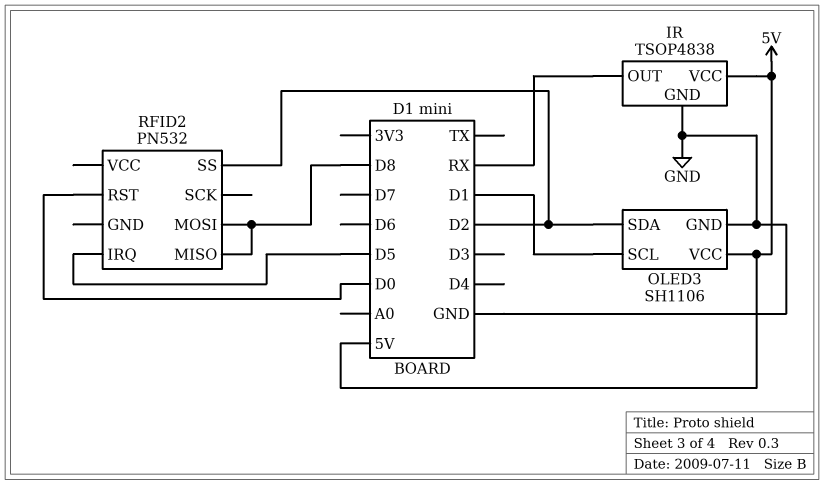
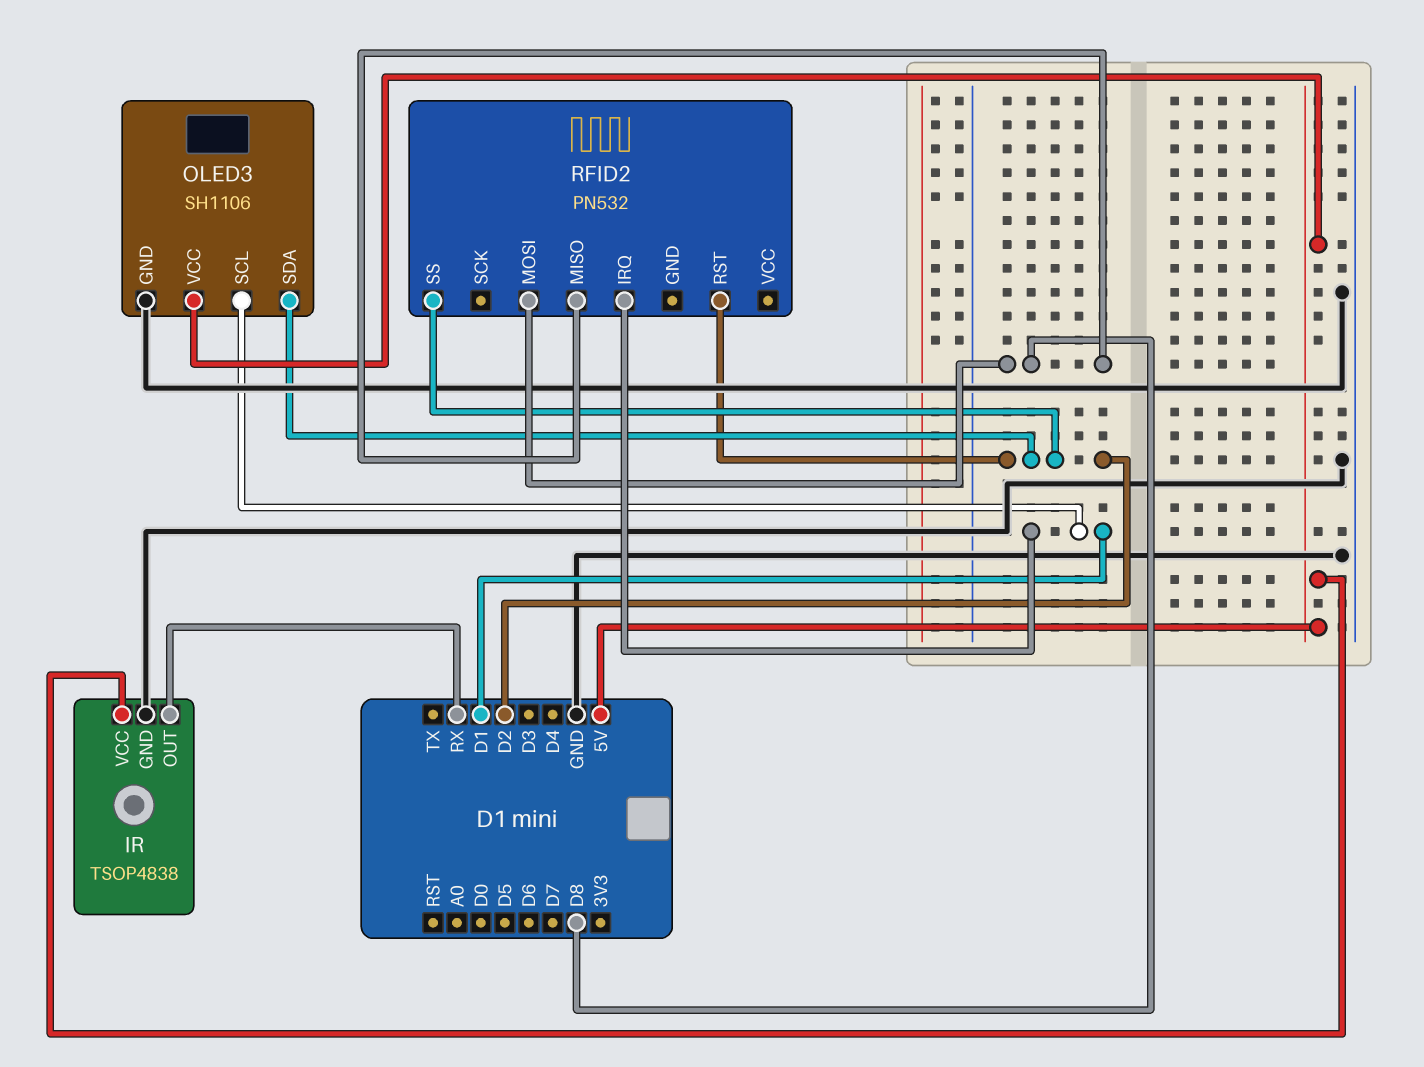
RFID2 pin IRQ: D5 -> D1
RFID2 pin RST: D0 -> D2

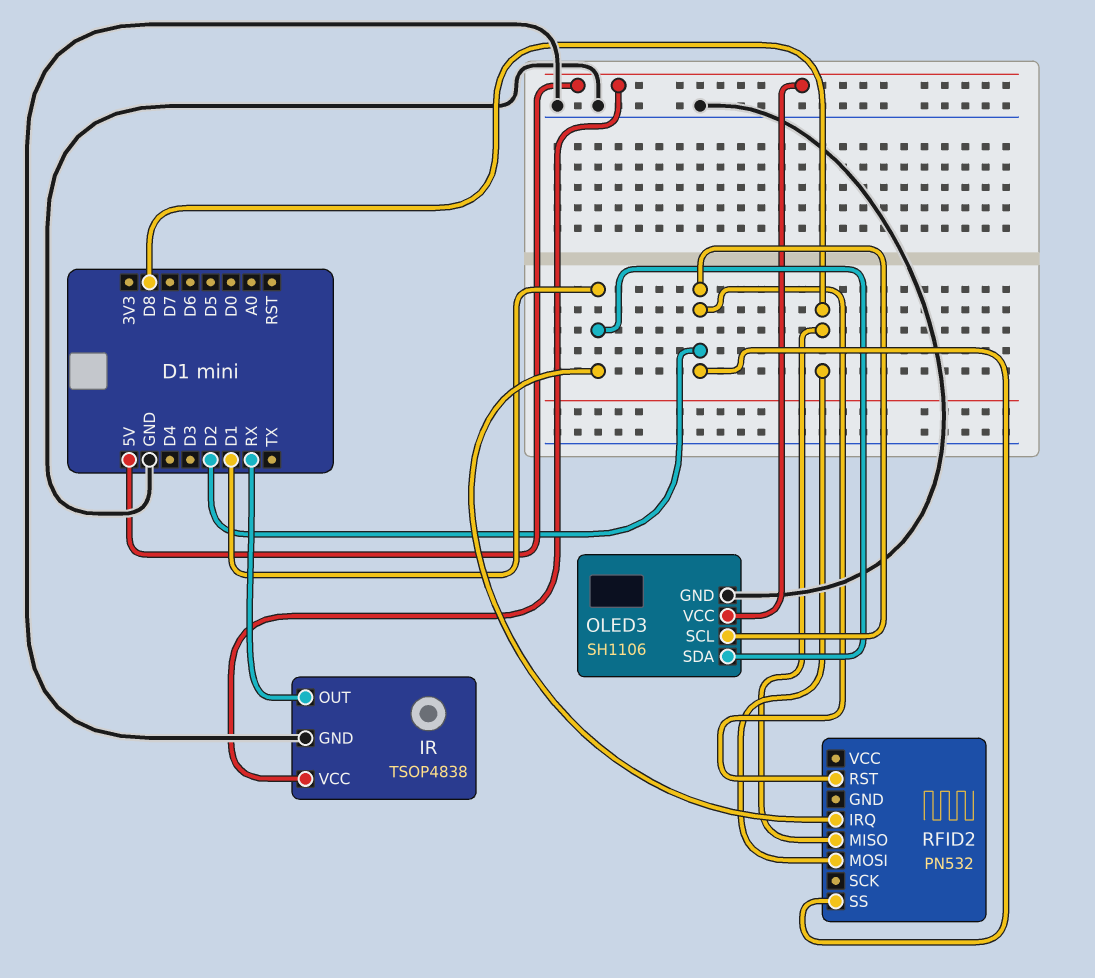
OLED3 pin SCL: D1 -> D2
OLED3 pin SDA: D2 -> D1

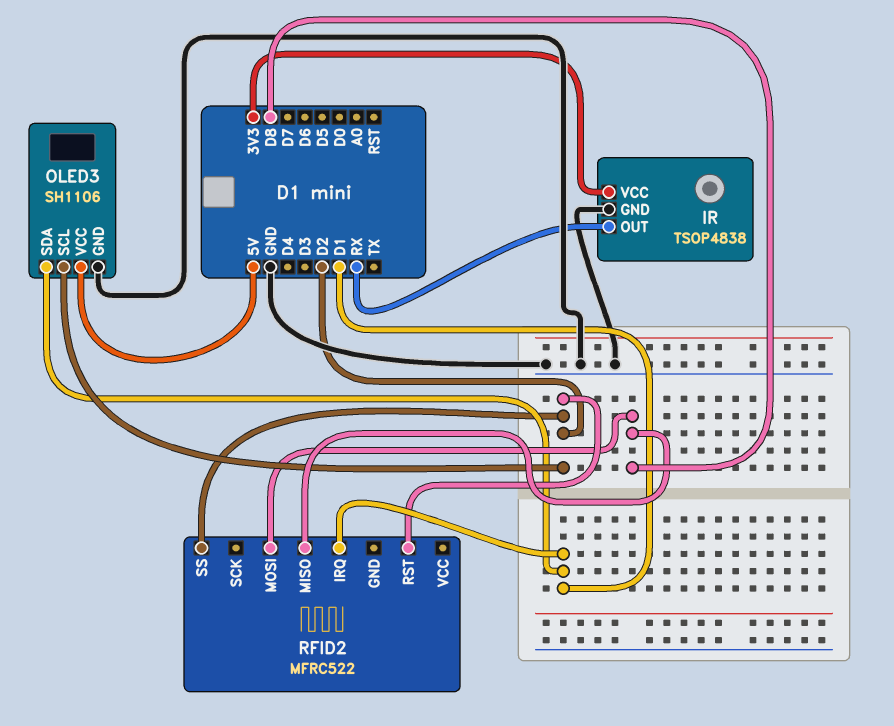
IR pin VCC: 5V -> 3V3
RFID2: PN532 -> MFRC522

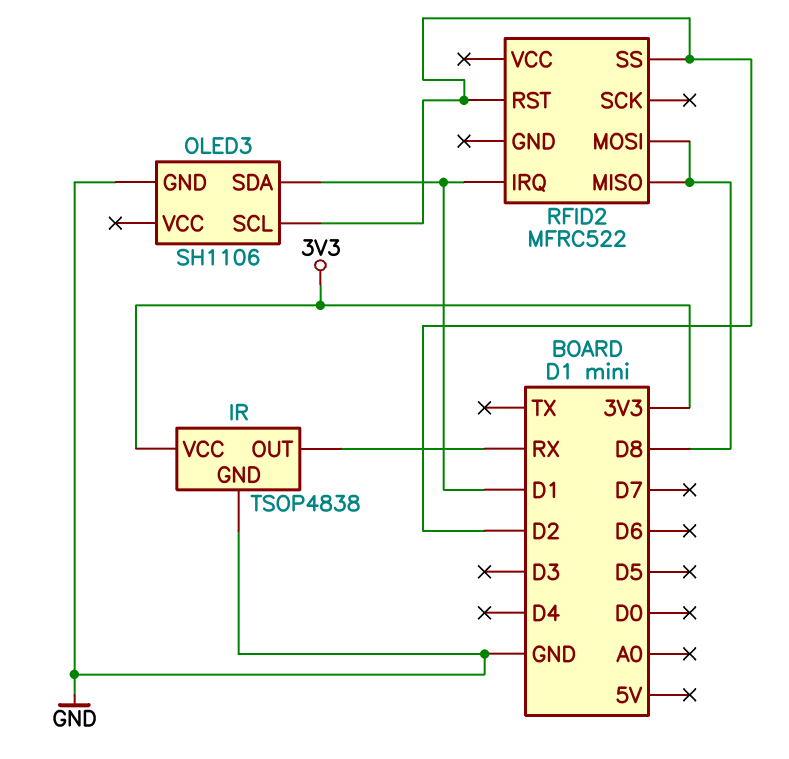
OLED3 pin VCC: 5V -> none

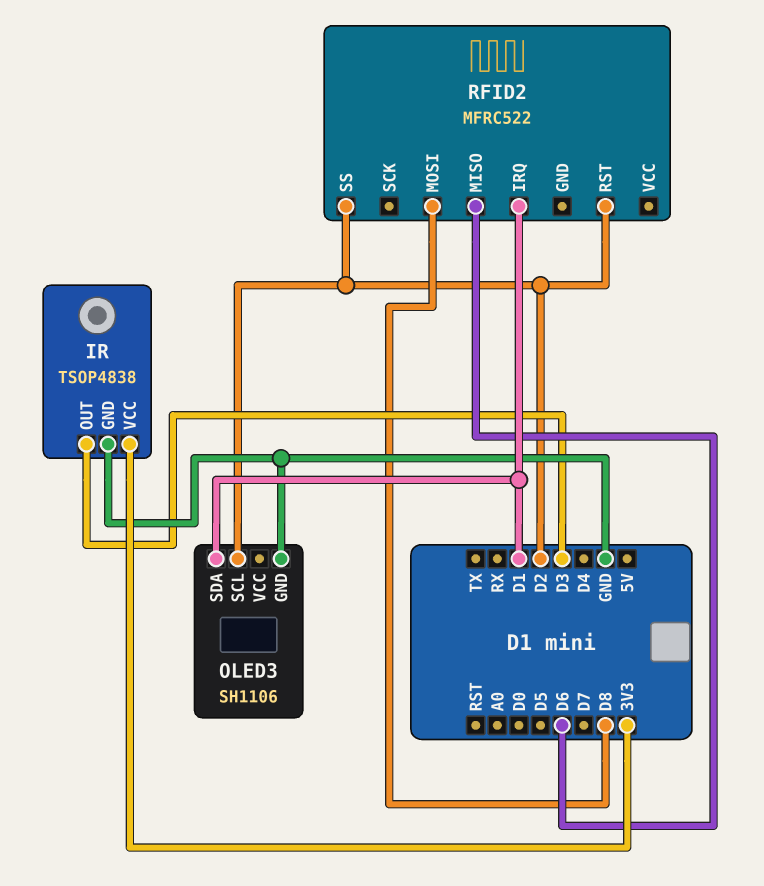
IR pin OUT: RX -> D3
RFID2 pin MISO: D8 -> D6

